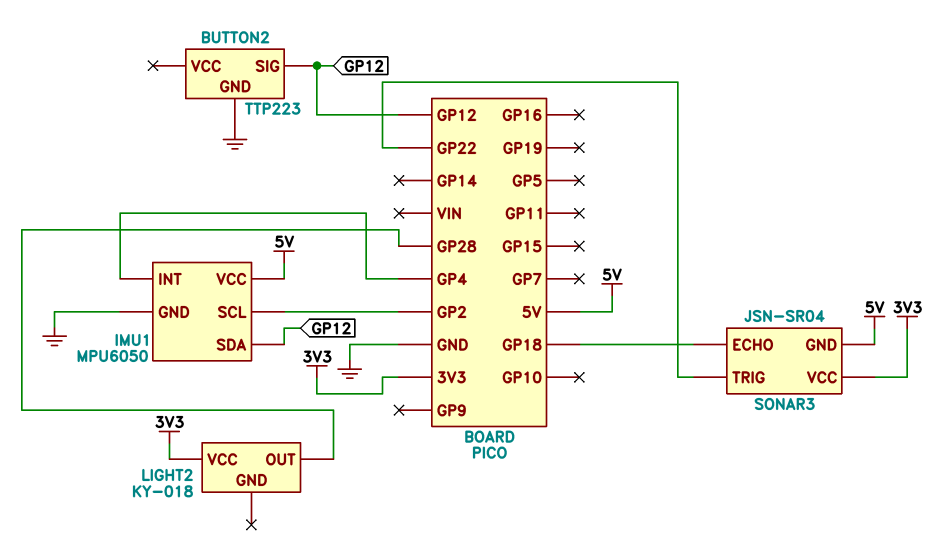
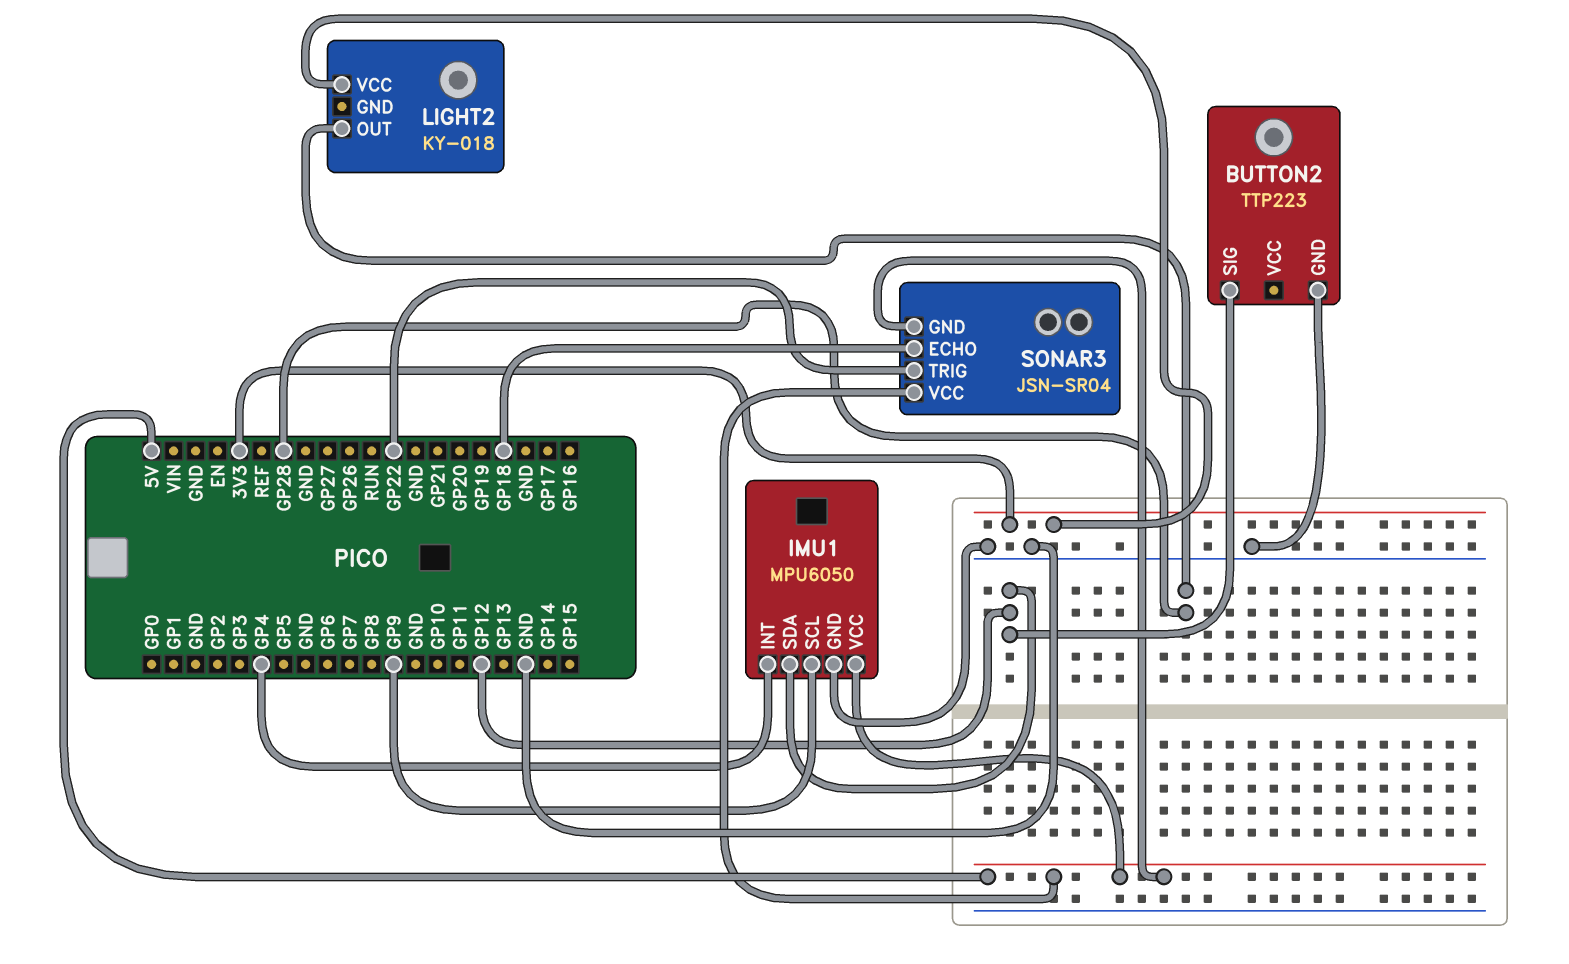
IMU1 pin SCL: GP2 -> GP9
SONAR3 pin VCC: 3V3 -> 5V

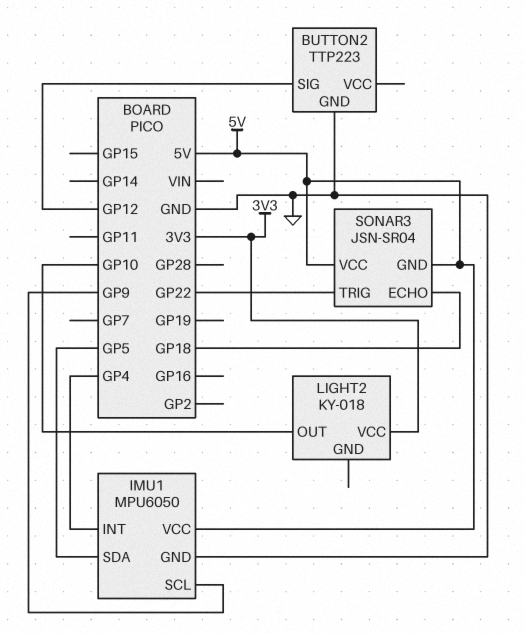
IMU1 pin SDA: GP12 -> GP5
LIGHT2 pin OUT: GP28 -> GP10

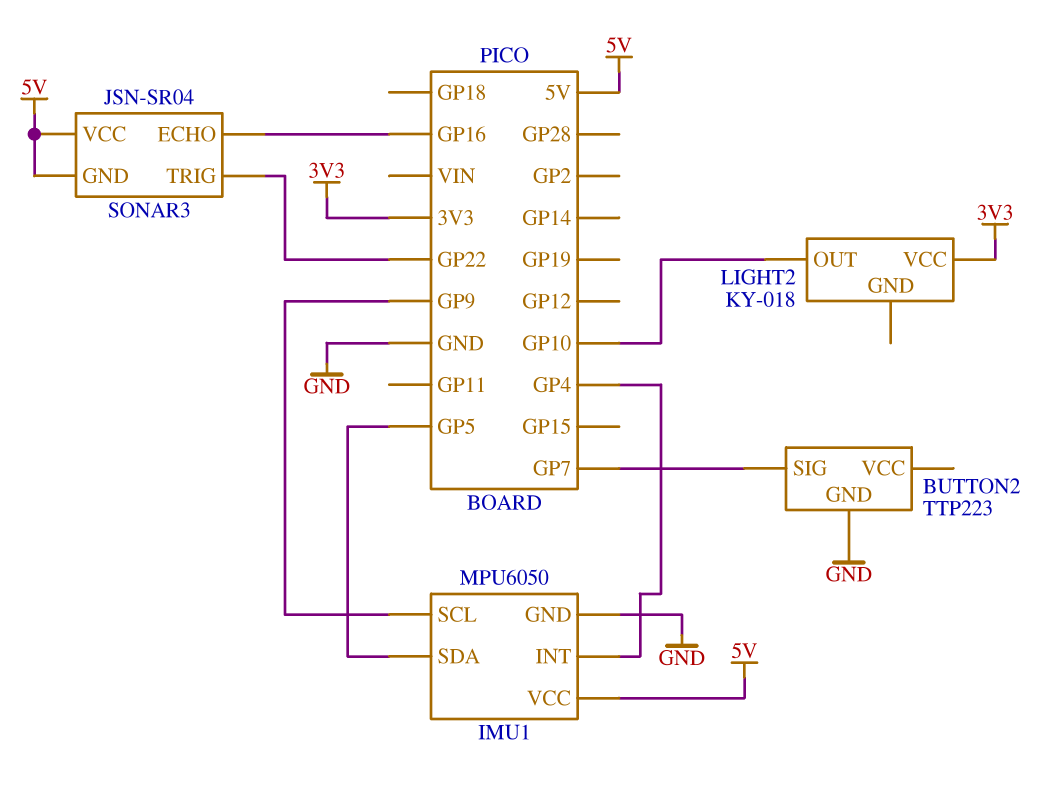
BUTTON2 pin SIG: GP12 -> GP7
SONAR3 pin ECHO: GP18 -> GP16

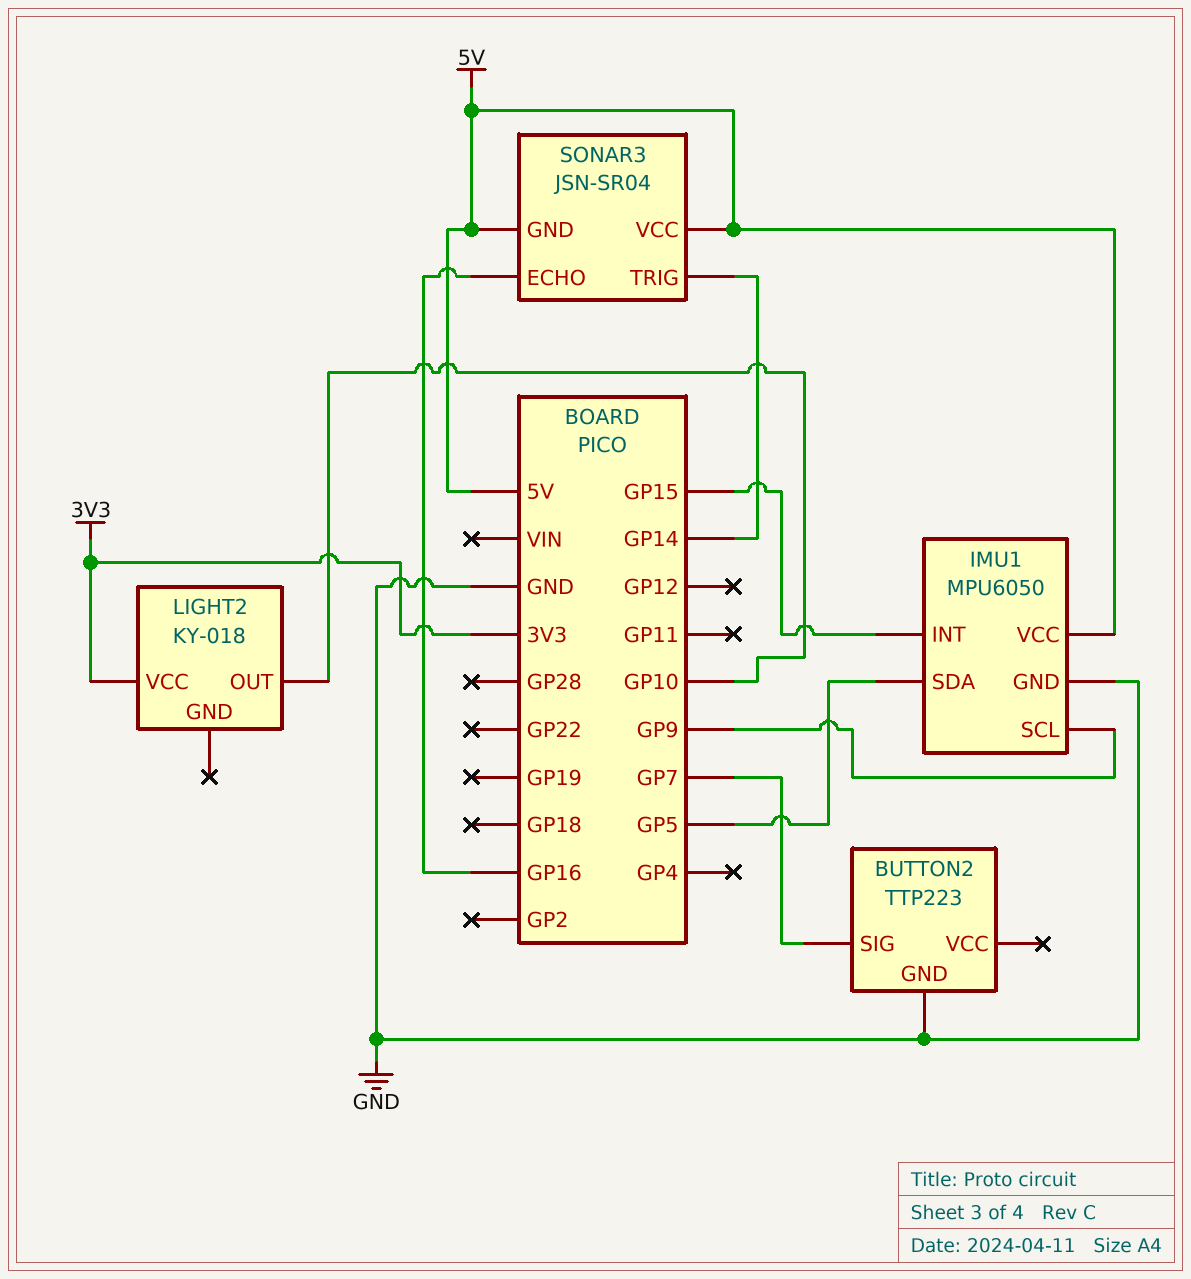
IMU1 pin INT: GP4 -> GP15
SONAR3 pin TRIG: GP22 -> GP14

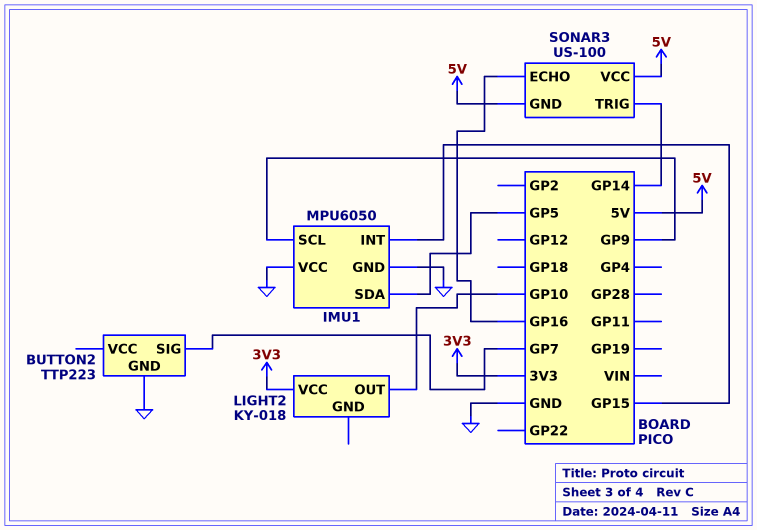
IMU1 pin VCC: 5V -> GND
SONAR3: JSN-SR04 -> US-100

